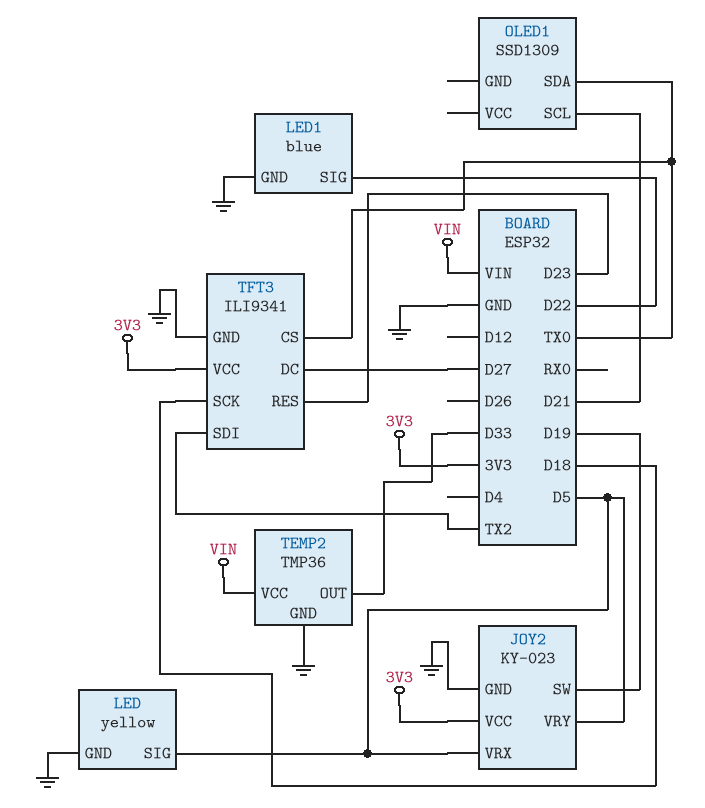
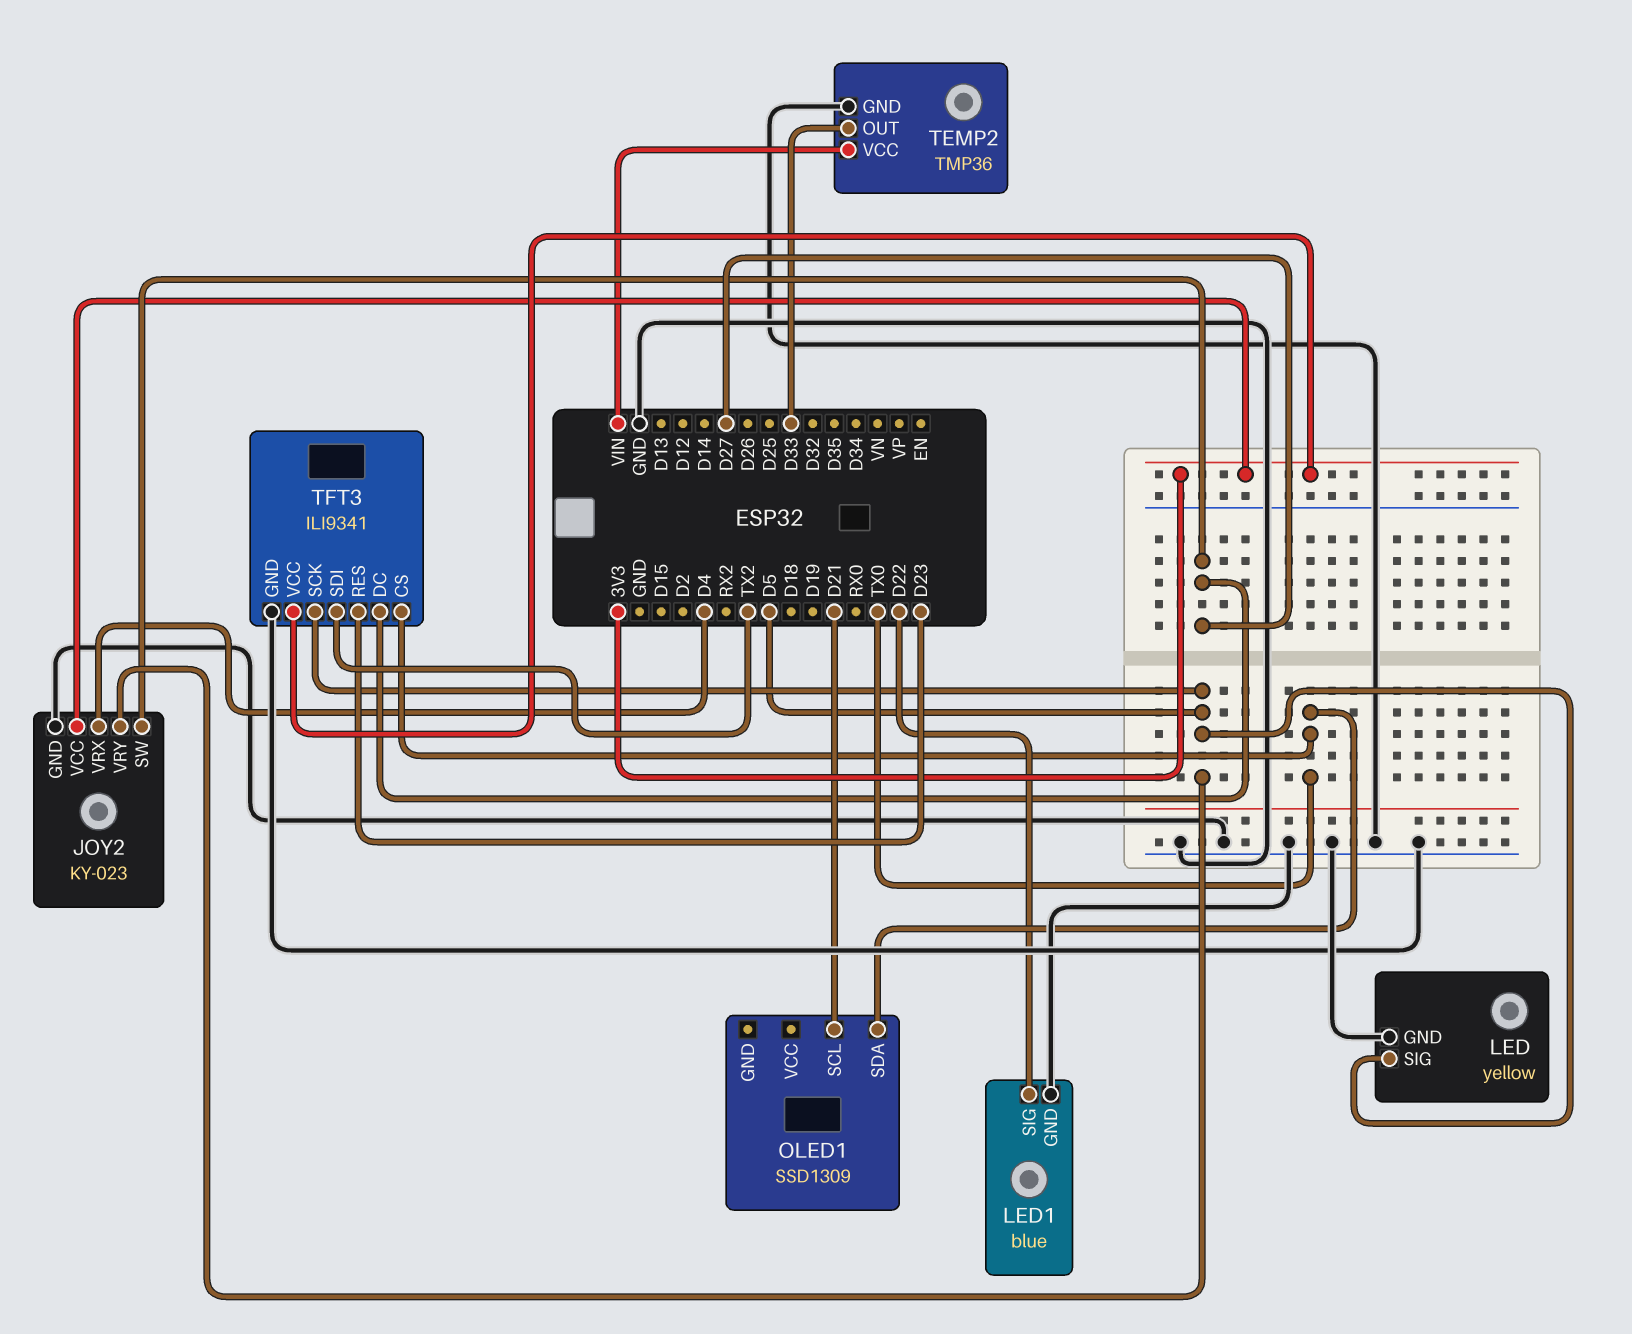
JOY2 pin SW: D19 -> D27
JOY2 pin VRX: D5 -> D4
TFT3 pin SCK: D18 -> D5

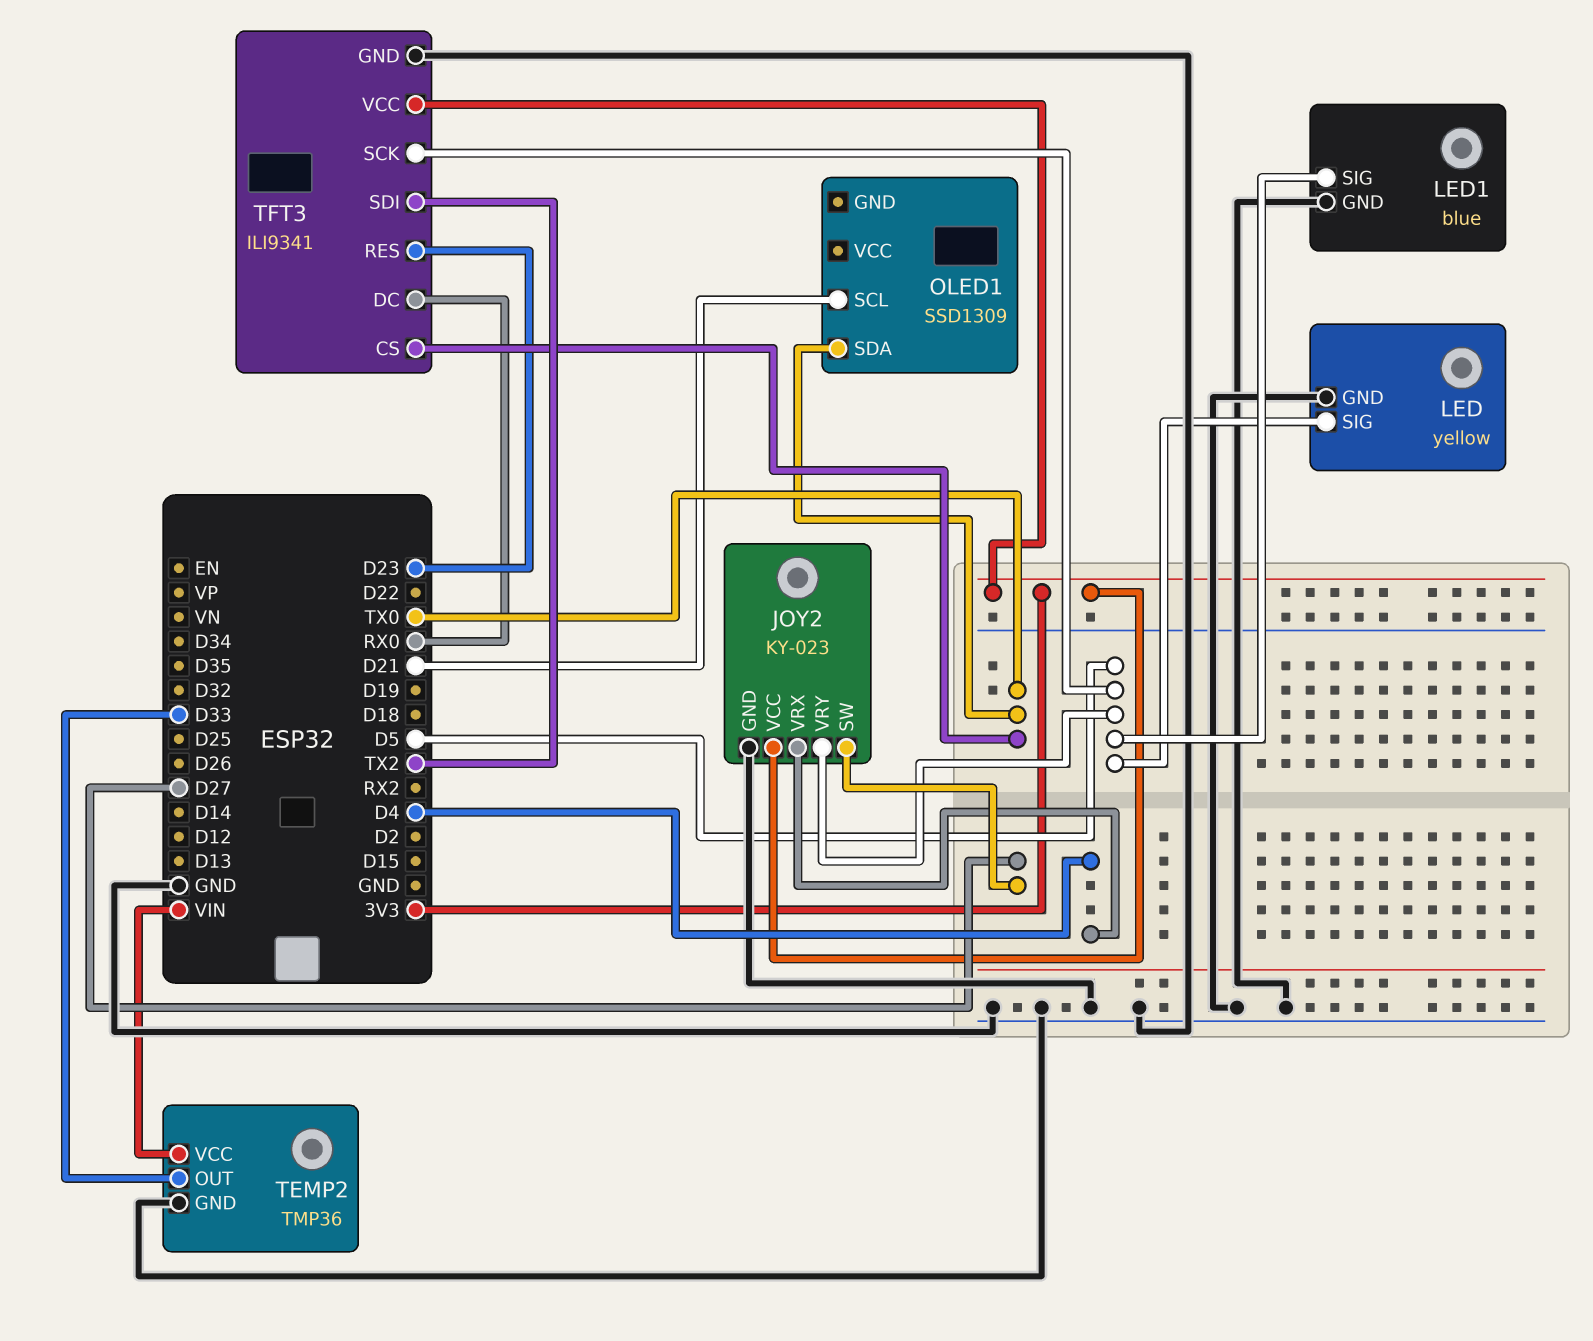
LED1 pin SIG: D22 -> D5
TFT3 pin DC: D27 -> RX0

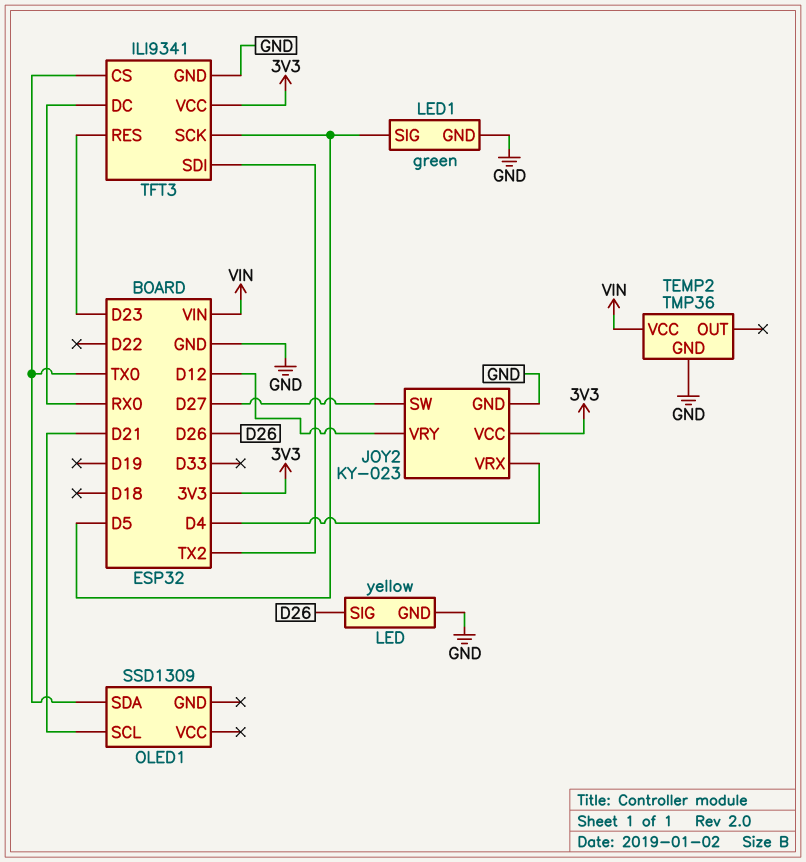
JOY2 pin VRY: D5 -> D12
LED pin SIG: D5 -> D26
LED1: blue -> green
TEMP2 pin OUT: D33 -> none

